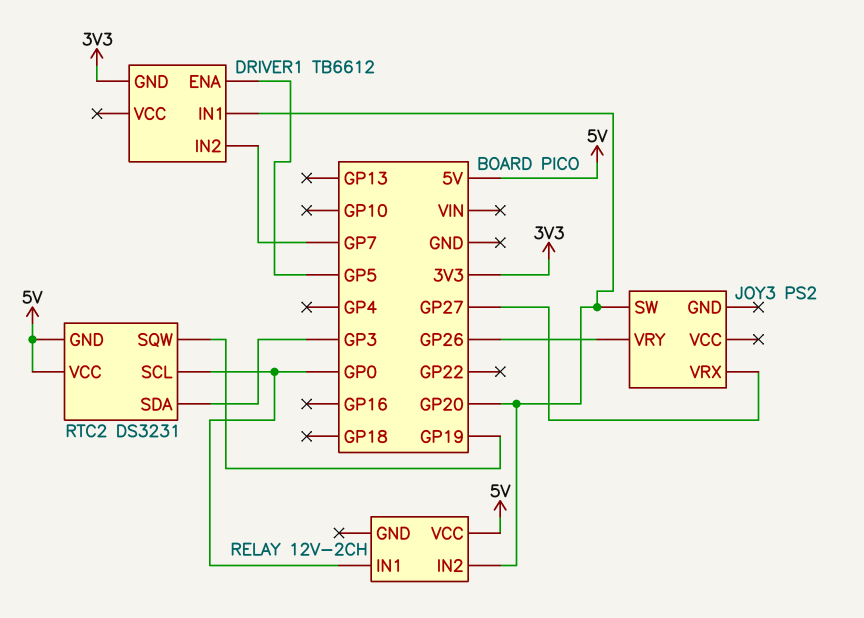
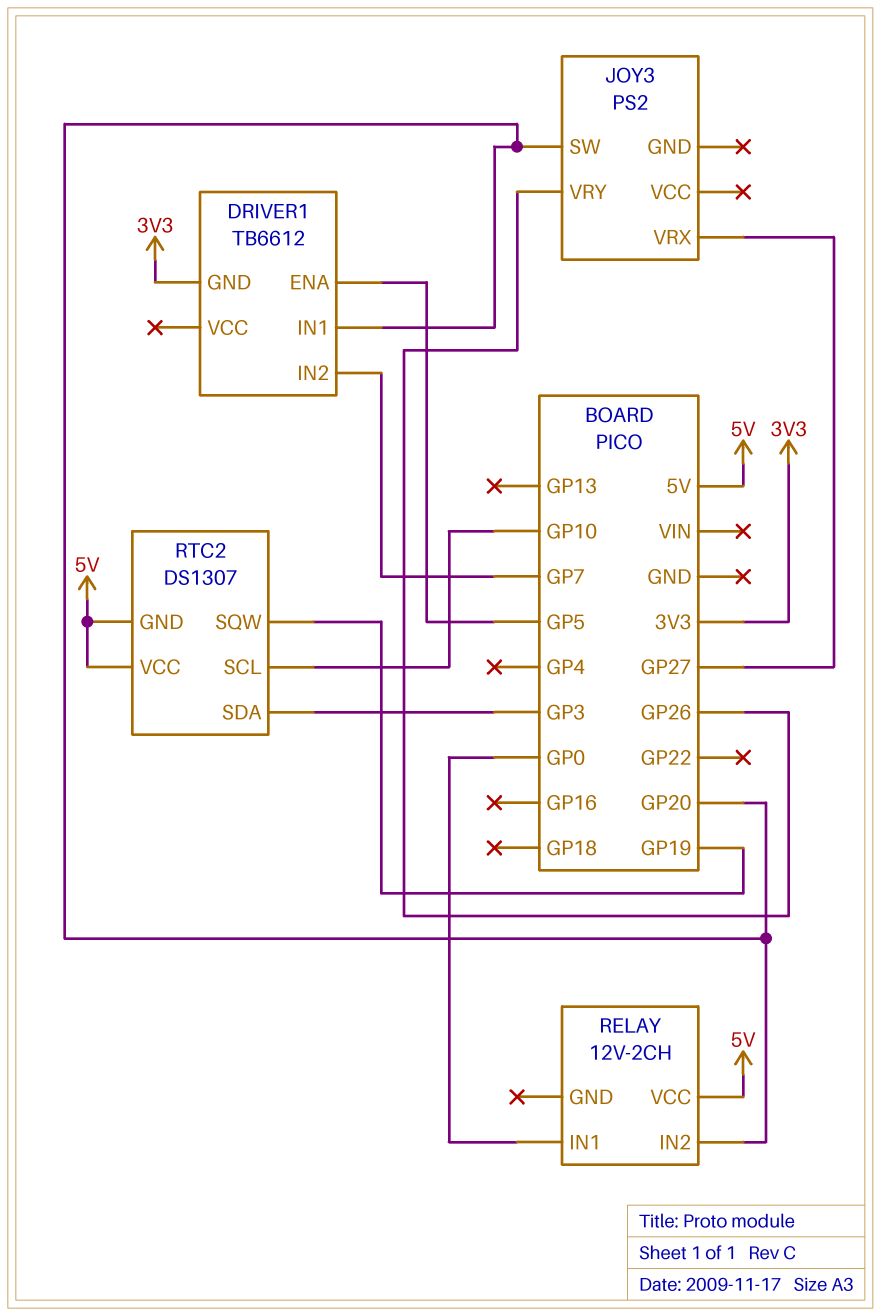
RTC2: DS3231 -> DS1307
RTC2 pin SCL: GP0 -> GP10

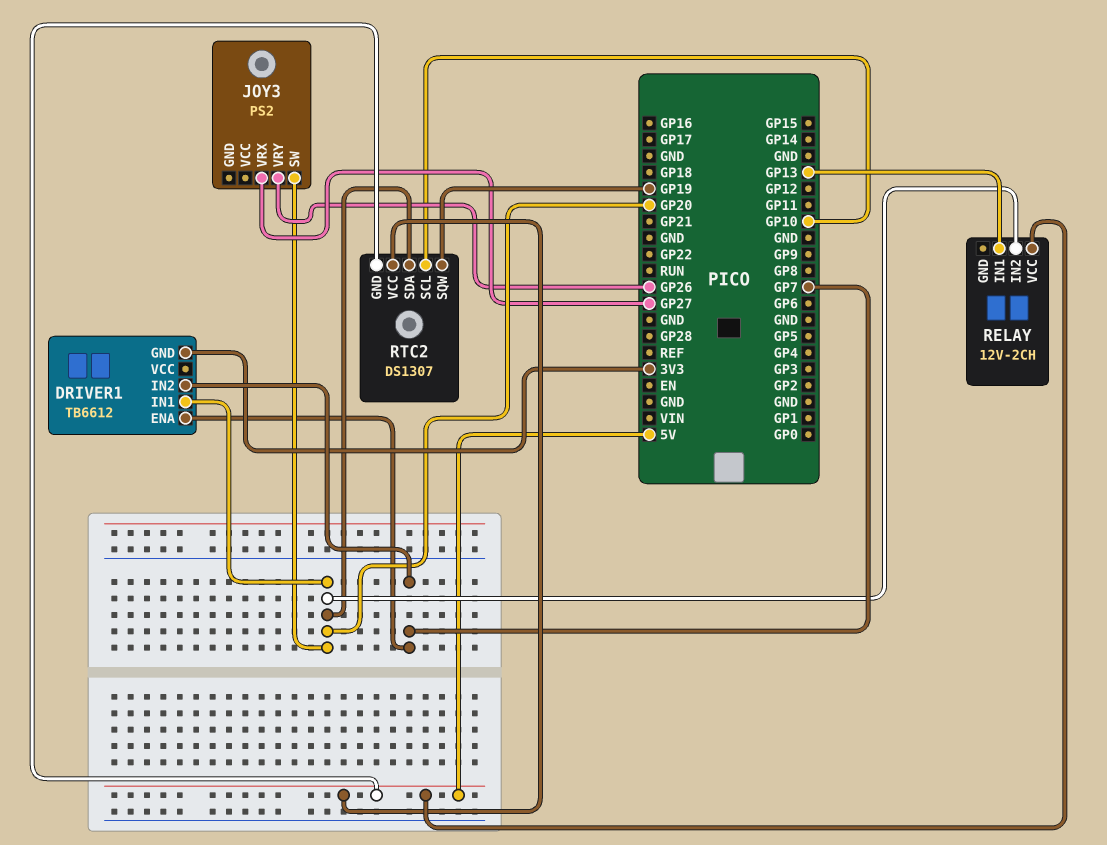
DRIVER1 pin ENA: GP5 -> GP7
RELAY pin IN1: GP0 -> GP13
RTC2 pin SDA: GP3 -> GP20

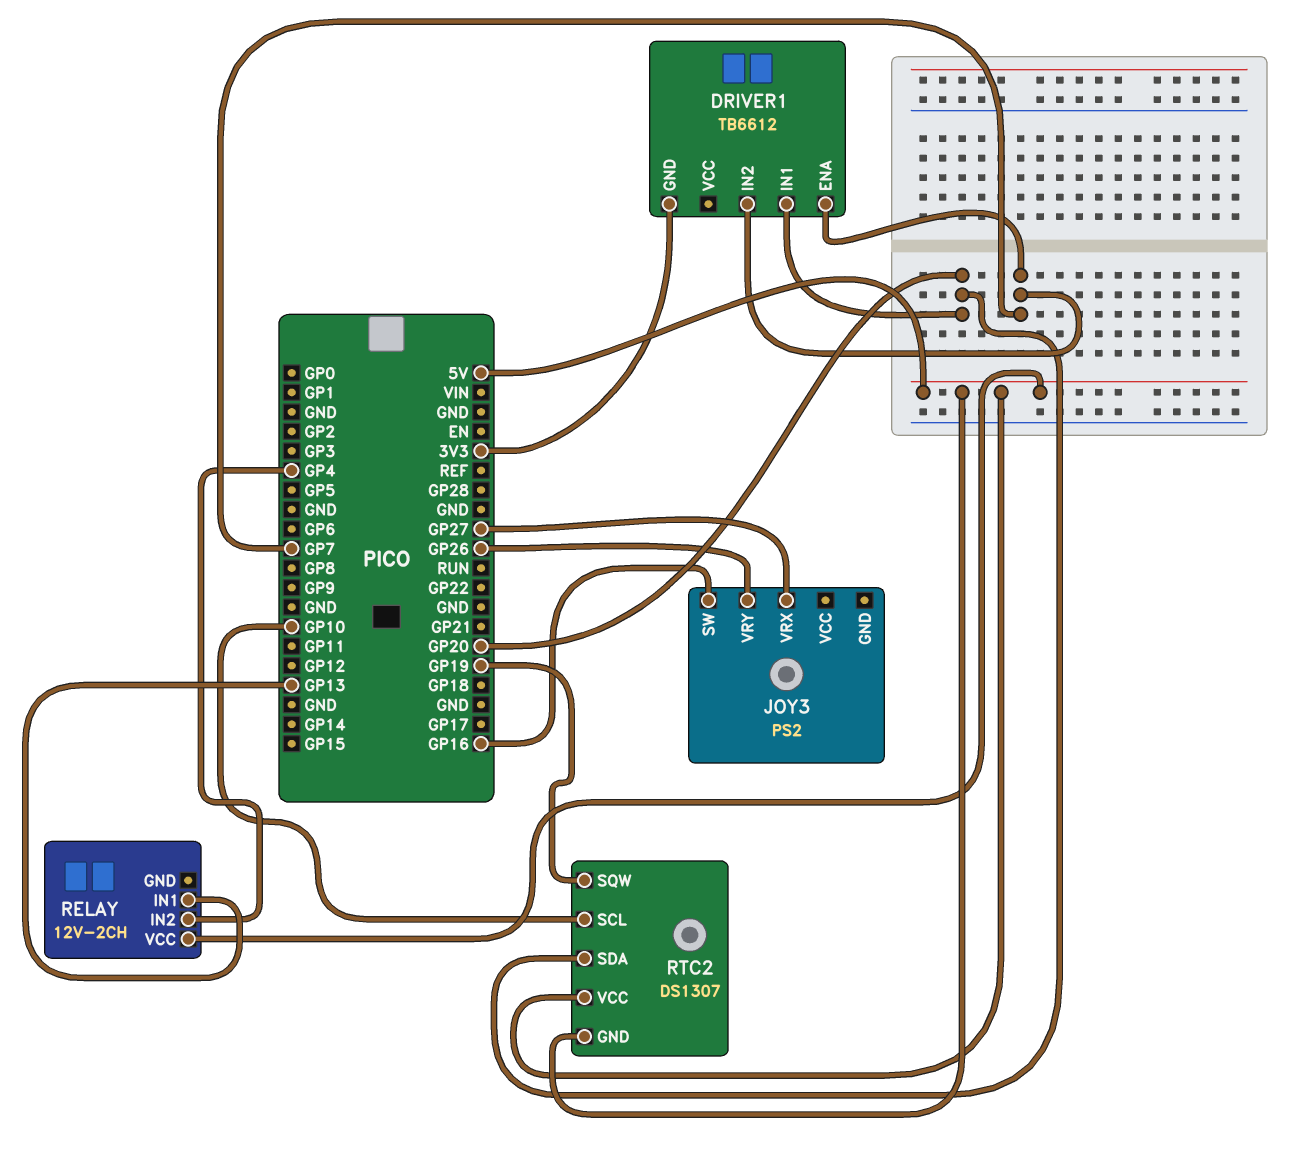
JOY3 pin SW: GP20 -> GP16
RELAY pin IN2: GP20 -> GP4

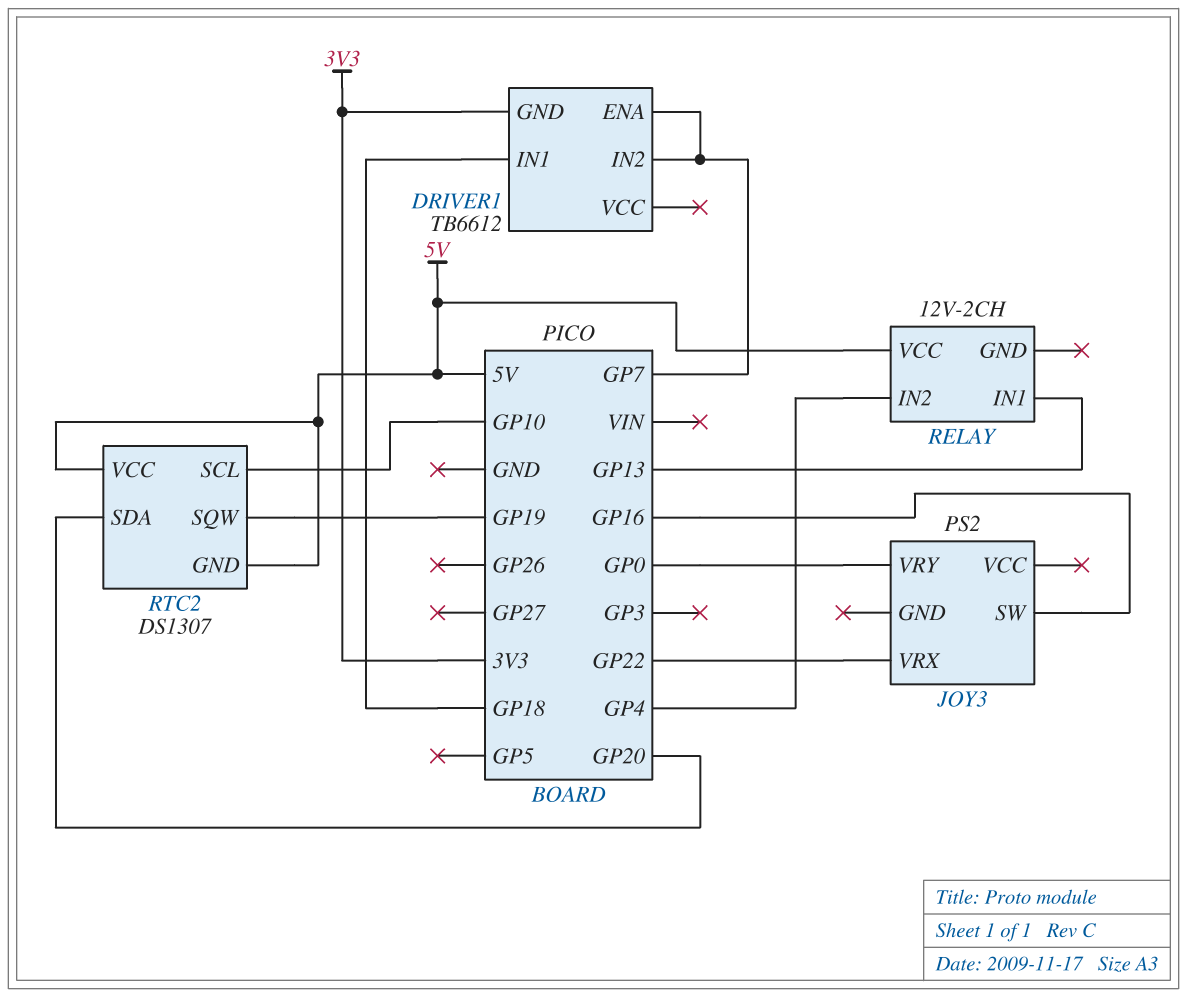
DRIVER1 pin IN1: GP20 -> GP18
JOY3 pin VRX: GP27 -> GP22
JOY3 pin VRY: GP26 -> GP0

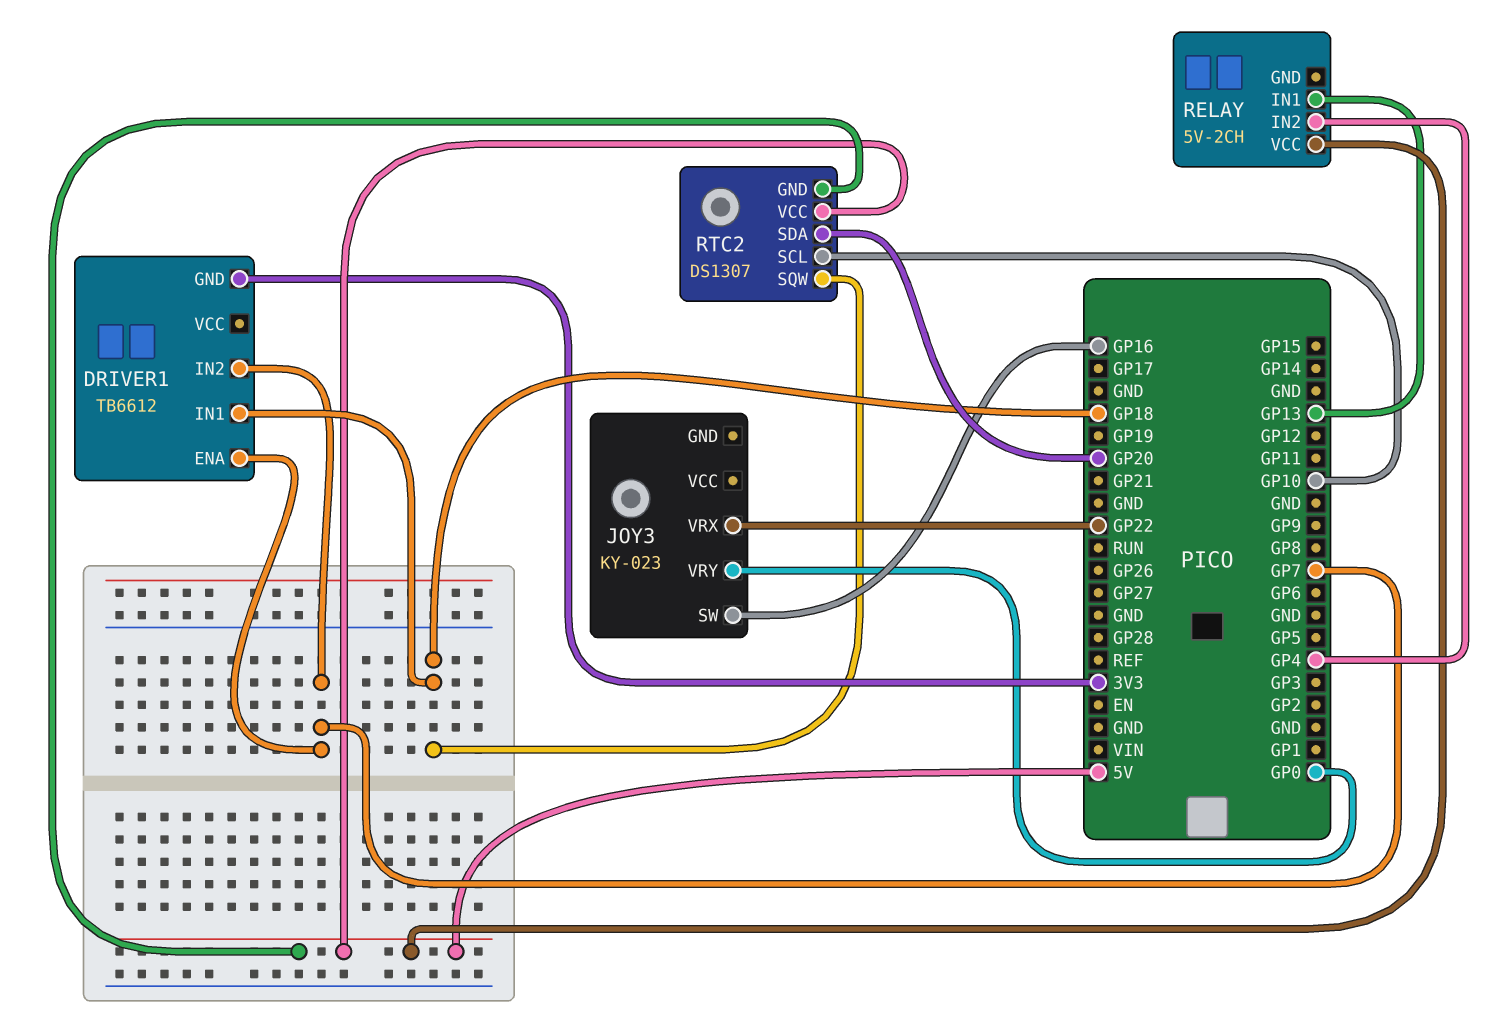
JOY3: PS2 -> KY-023
RELAY: 12V-2CH -> 5V-2CH
RTC2 pin SQW: GP19 -> GP18

